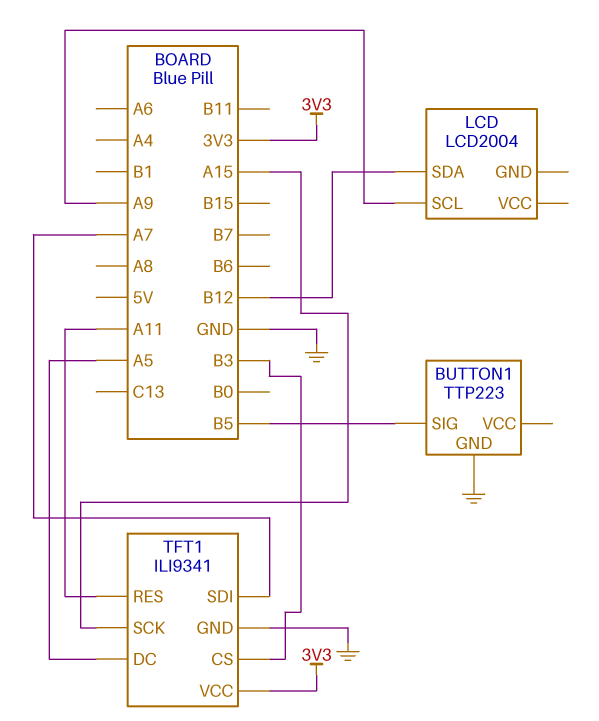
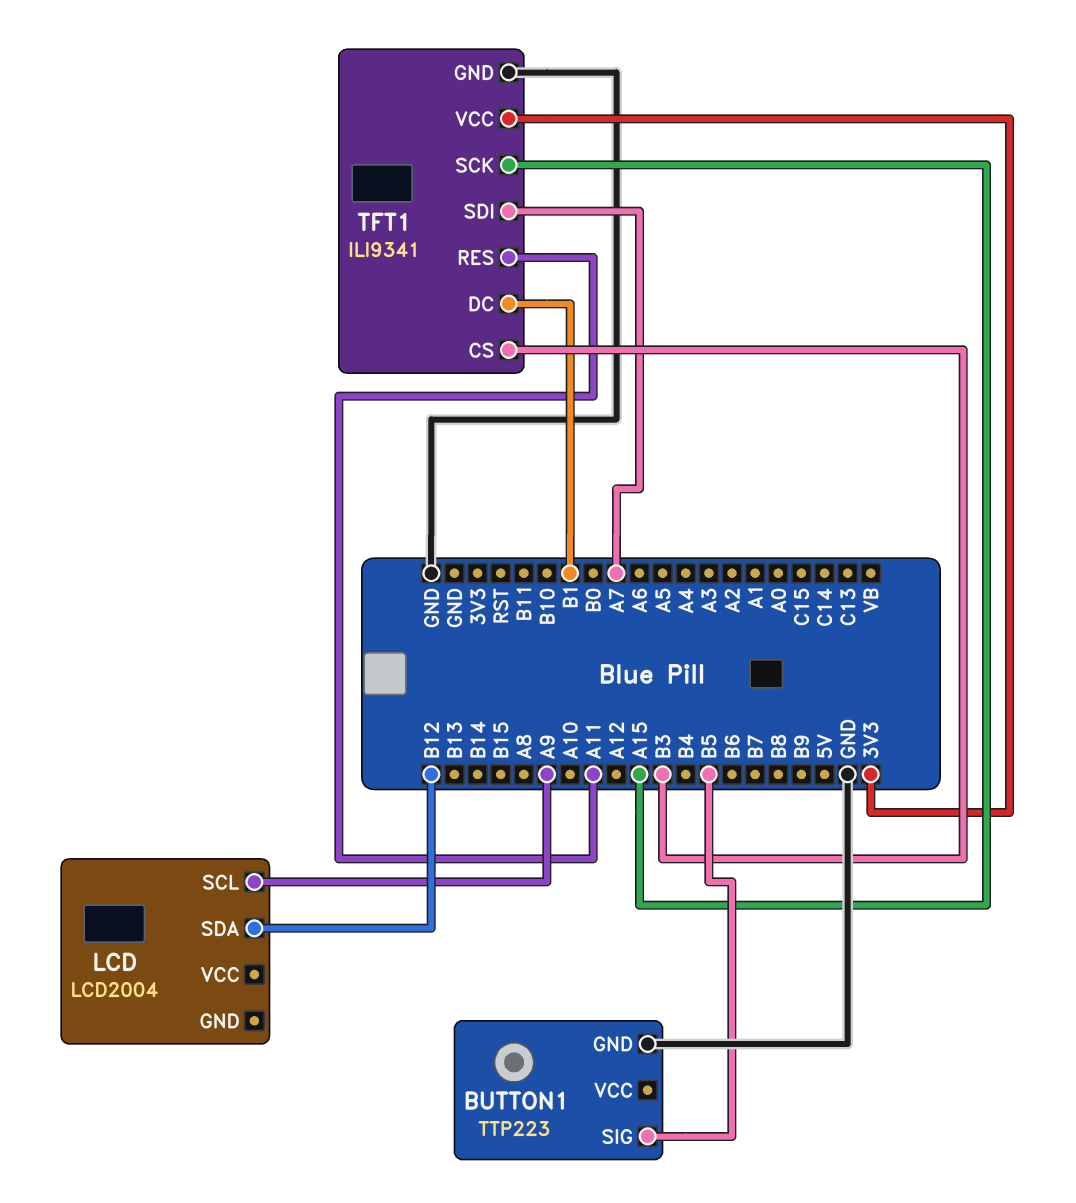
TFT1 pin DC: A5 -> B1

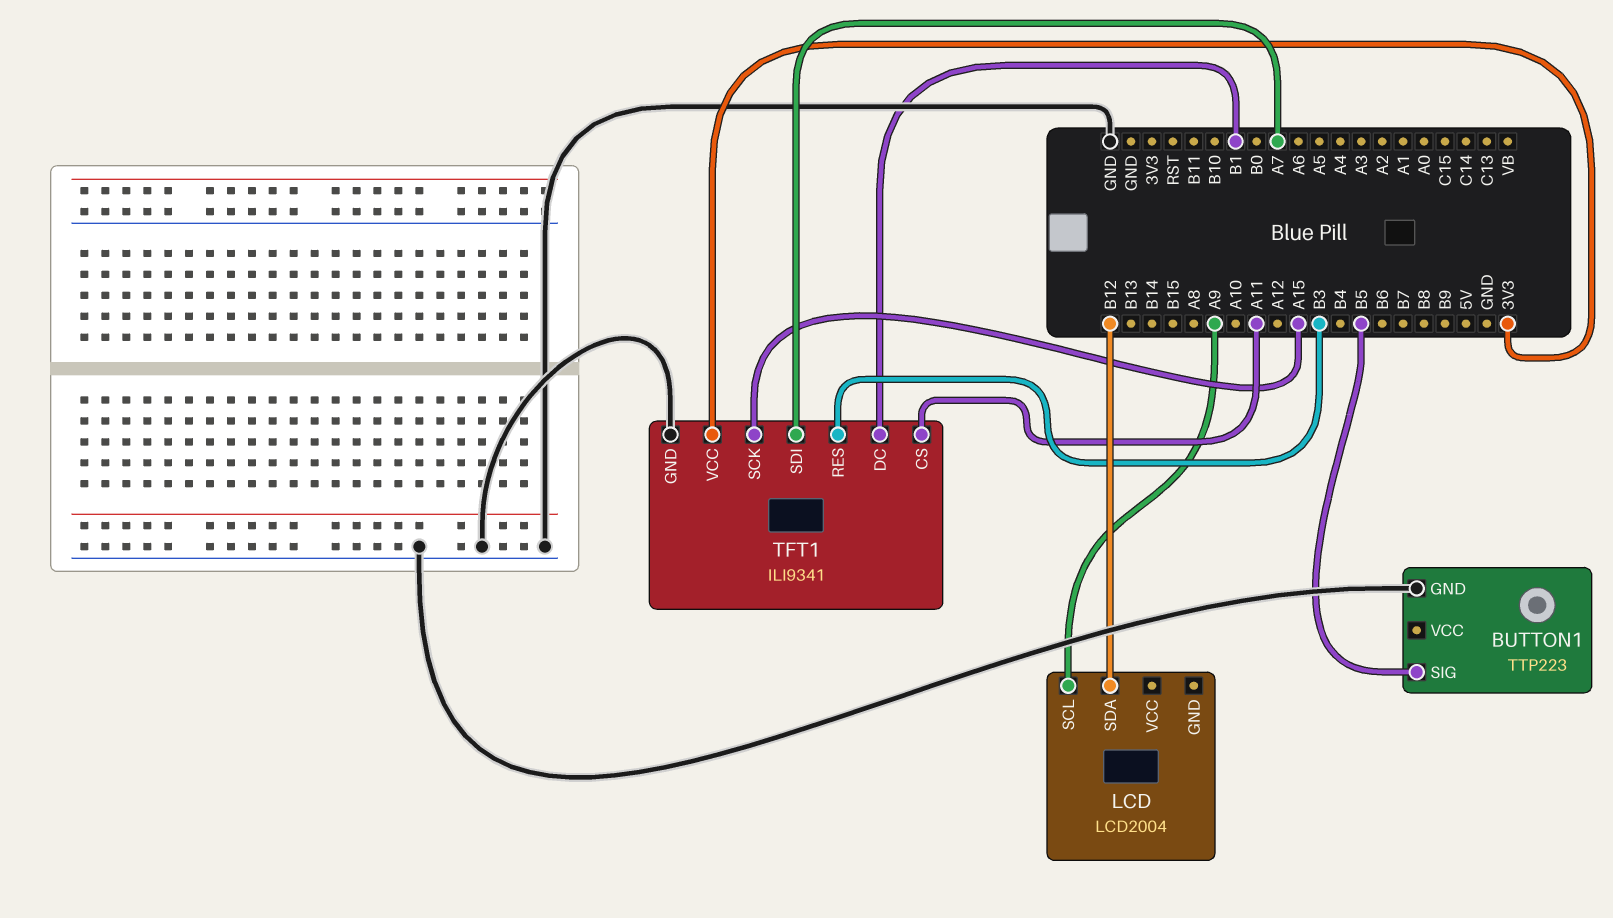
TFT1 pin CS: B3 -> A11
TFT1 pin RES: A11 -> B3

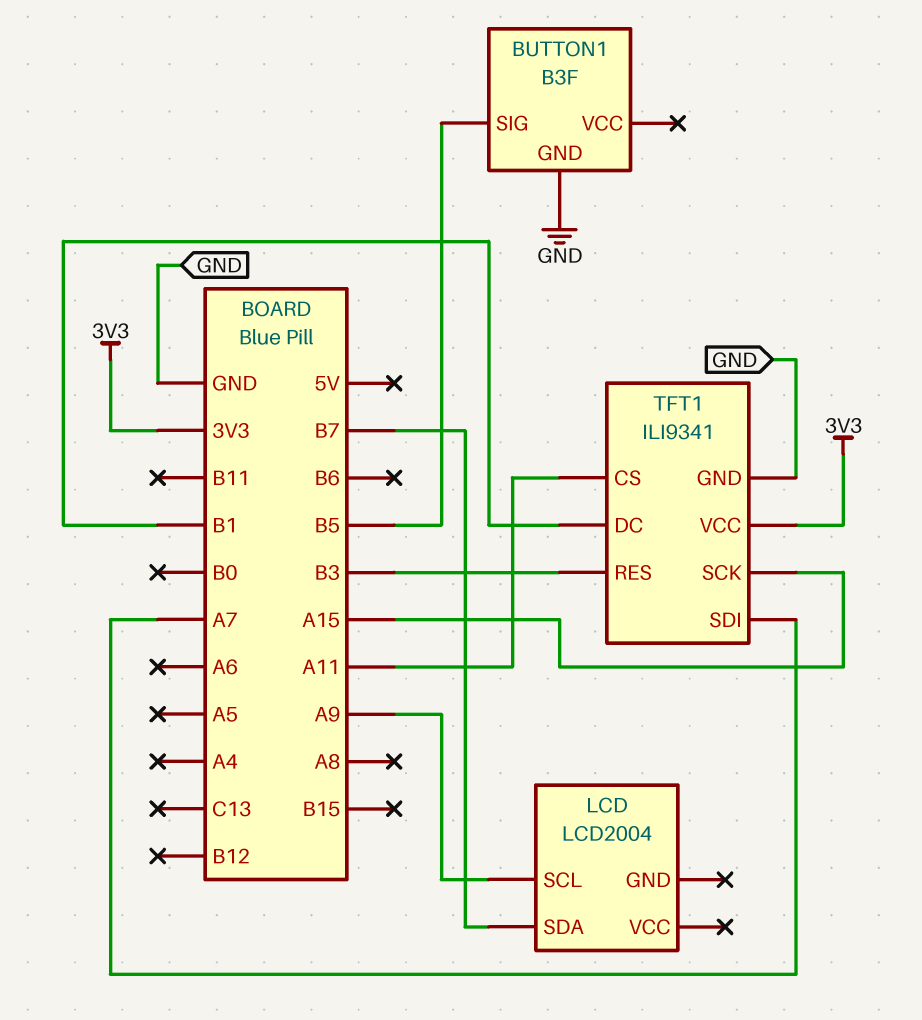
BUTTON1: TTP223 -> B3F
LCD pin SDA: B12 -> B7

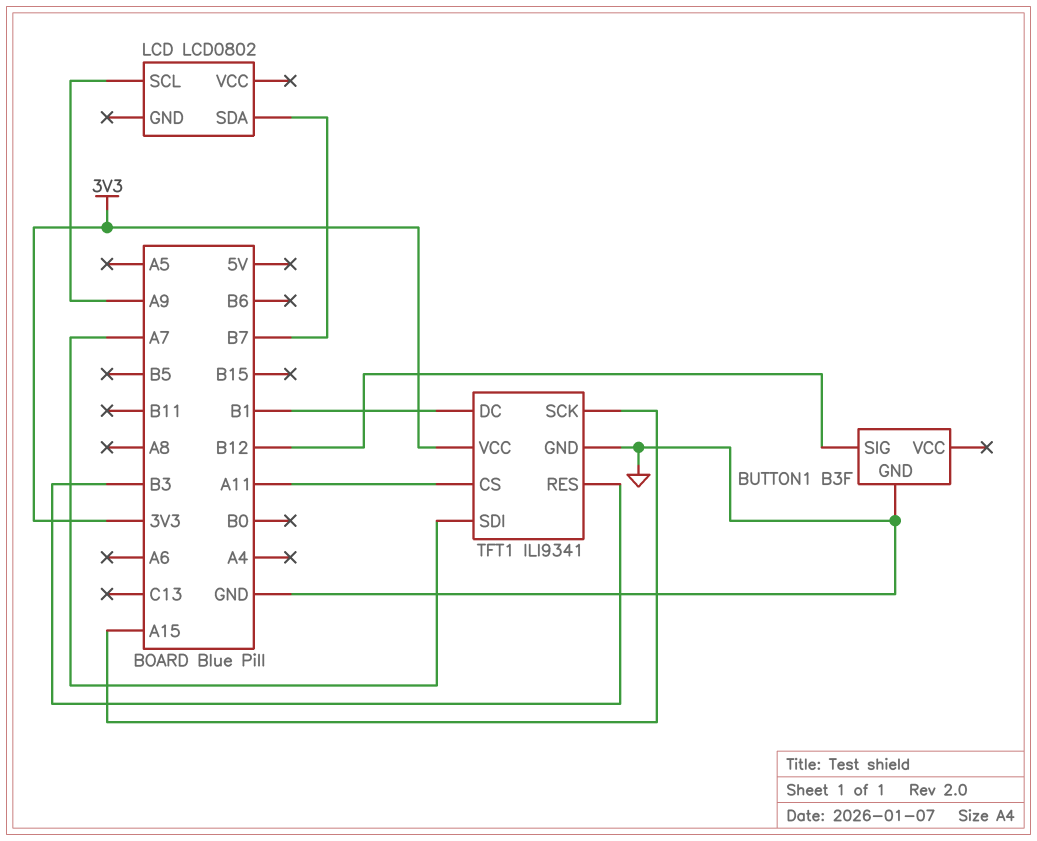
BUTTON1 pin SIG: B5 -> B12
LCD: LCD2004 -> LCD0802

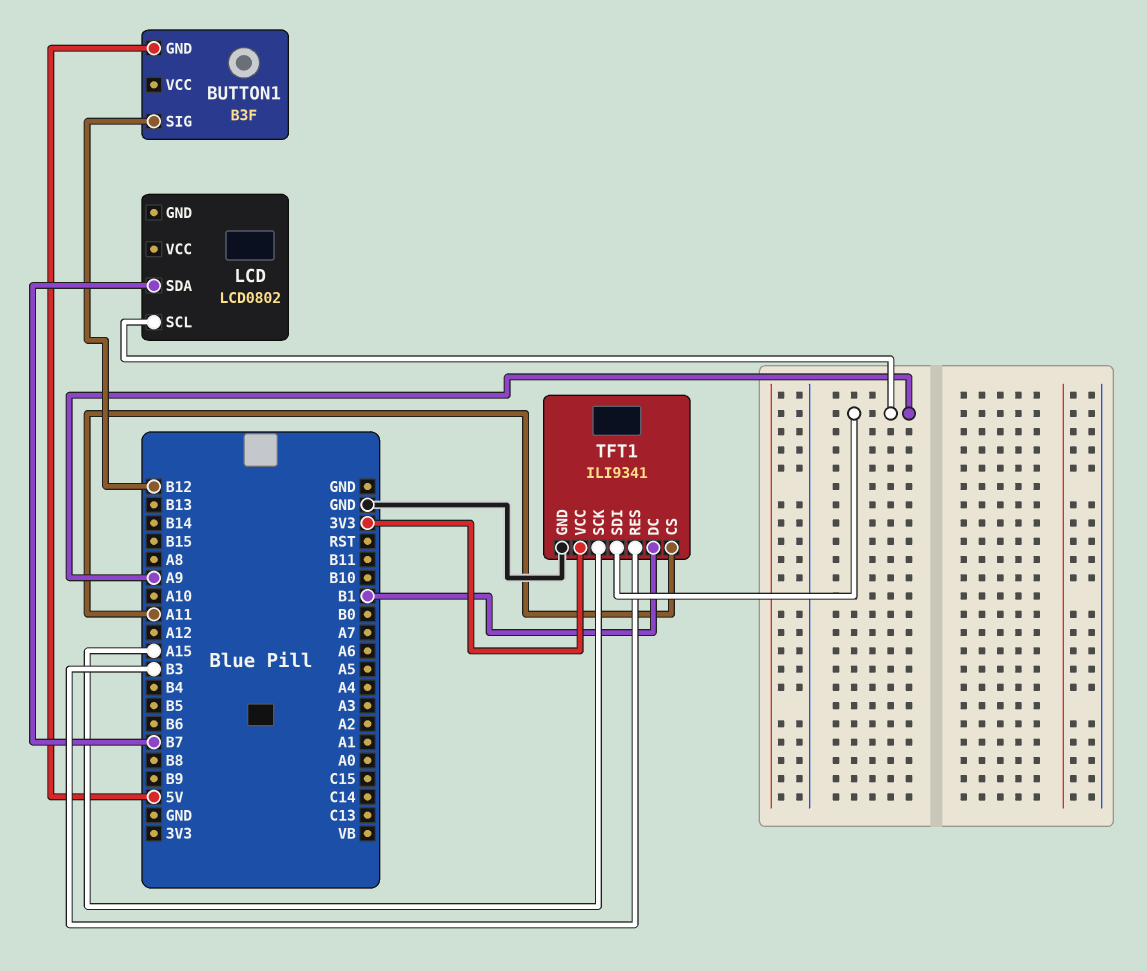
BUTTON1 pin GND: GND -> 5V
TFT1 pin SDI: A7 -> A9

